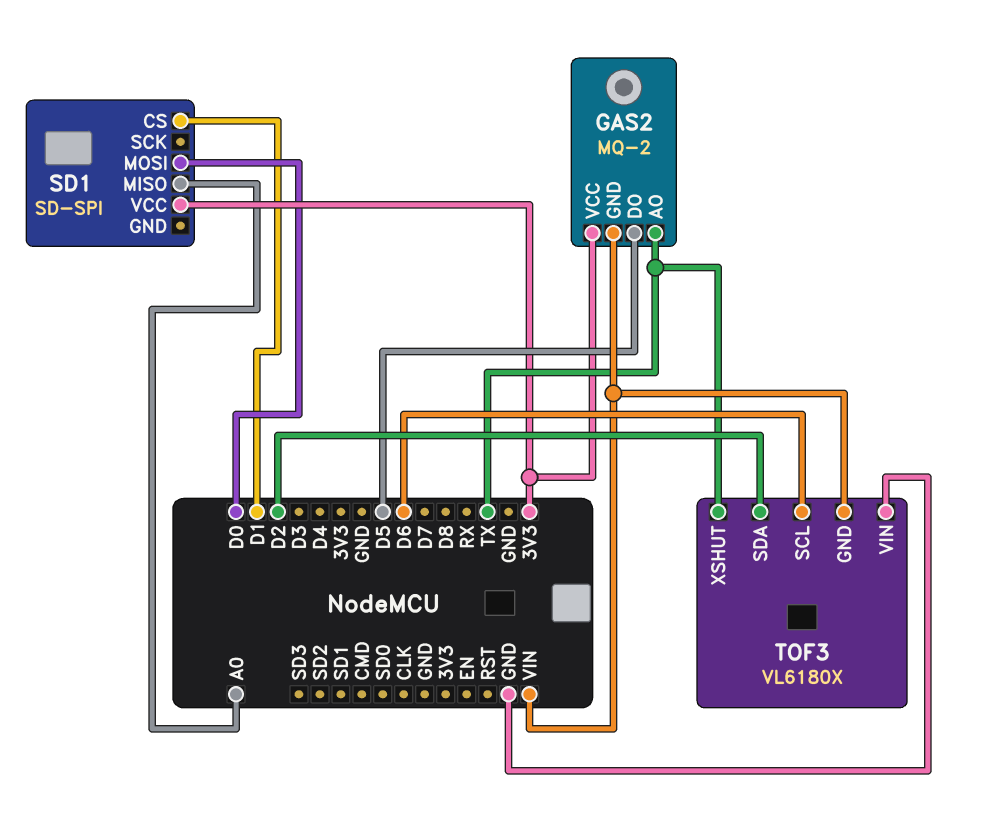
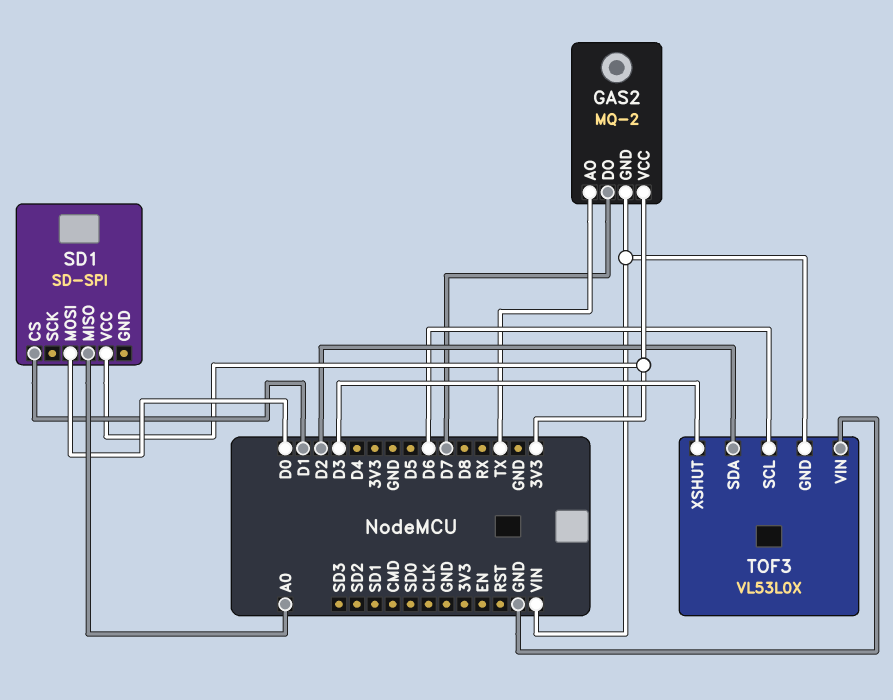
GAS2 pin DO: D5 -> D7
TOF3: VL6180X -> VL53L0X
TOF3 pin XSHUT: TX -> D3

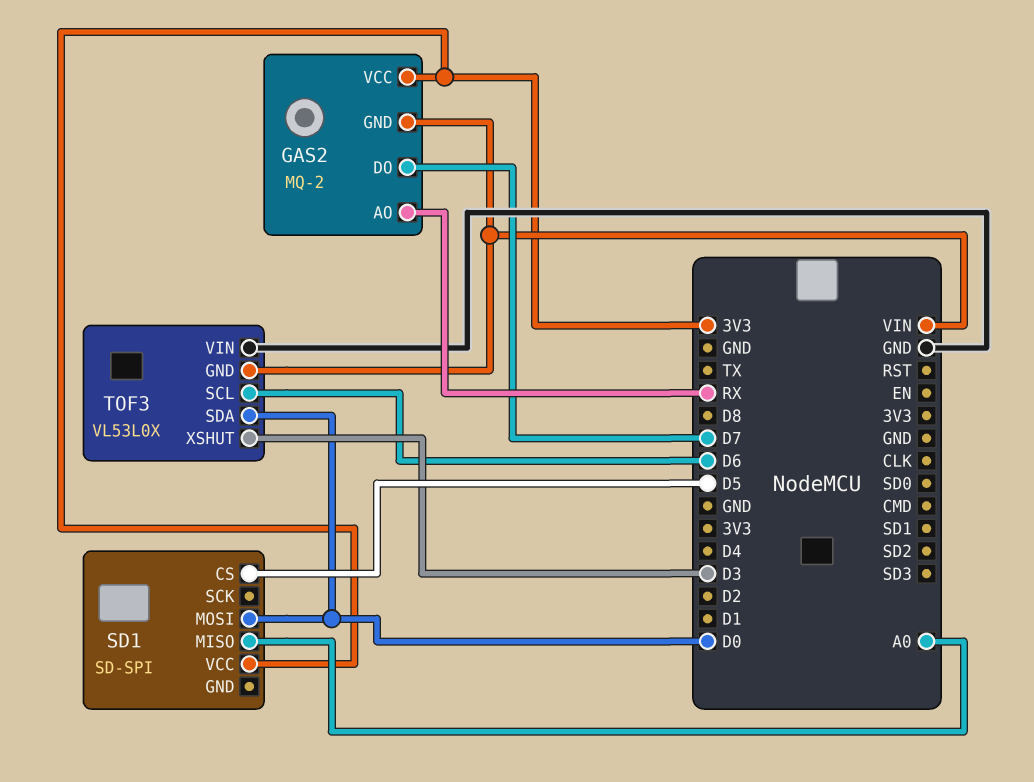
GAS2 pin AO: TX -> RX
SD1 pin CS: D1 -> D5
TOF3 pin SDA: D2 -> D0

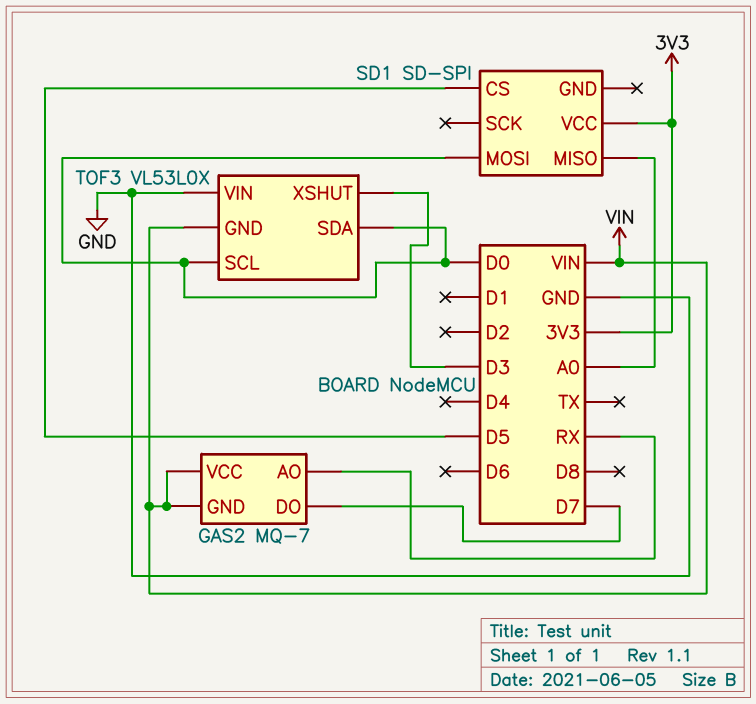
GAS2: MQ-2 -> MQ-7
GAS2 pin VCC: 3V3 -> VIN
TOF3 pin SCL: D6 -> D0

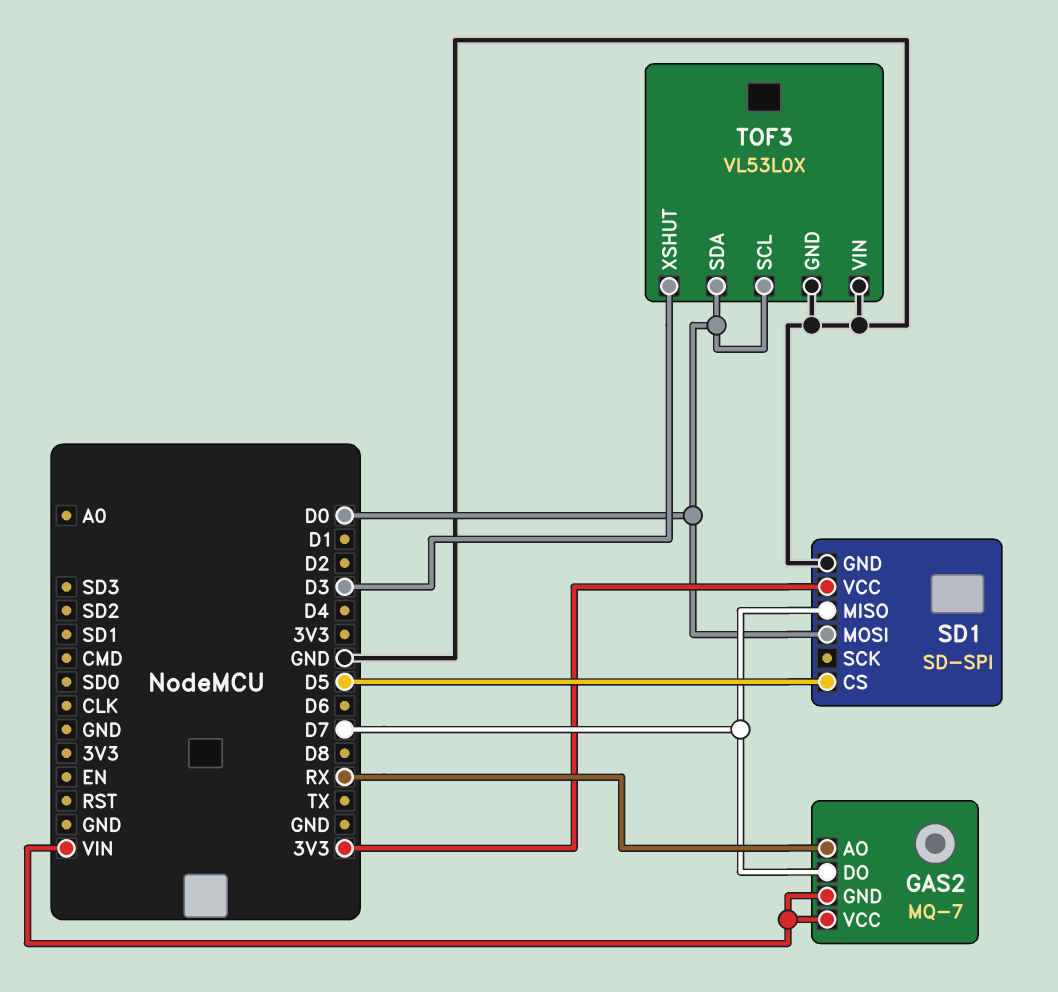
SD1 pin GND: none -> GND
SD1 pin MISO: A0 -> D7
TOF3 pin GND: VIN -> GND

